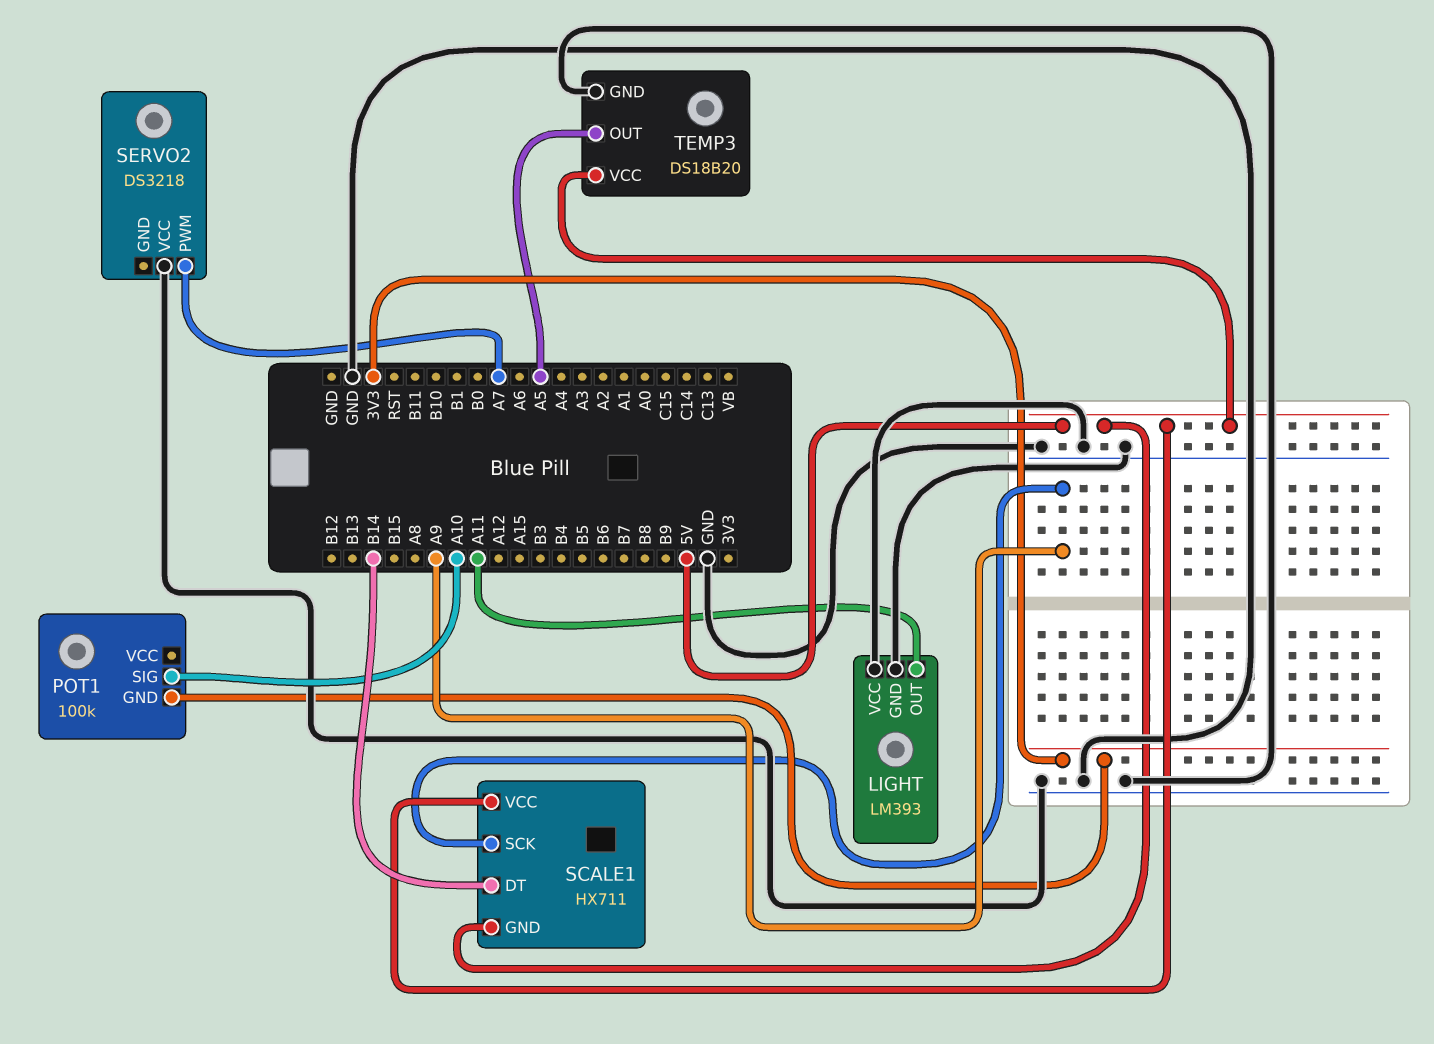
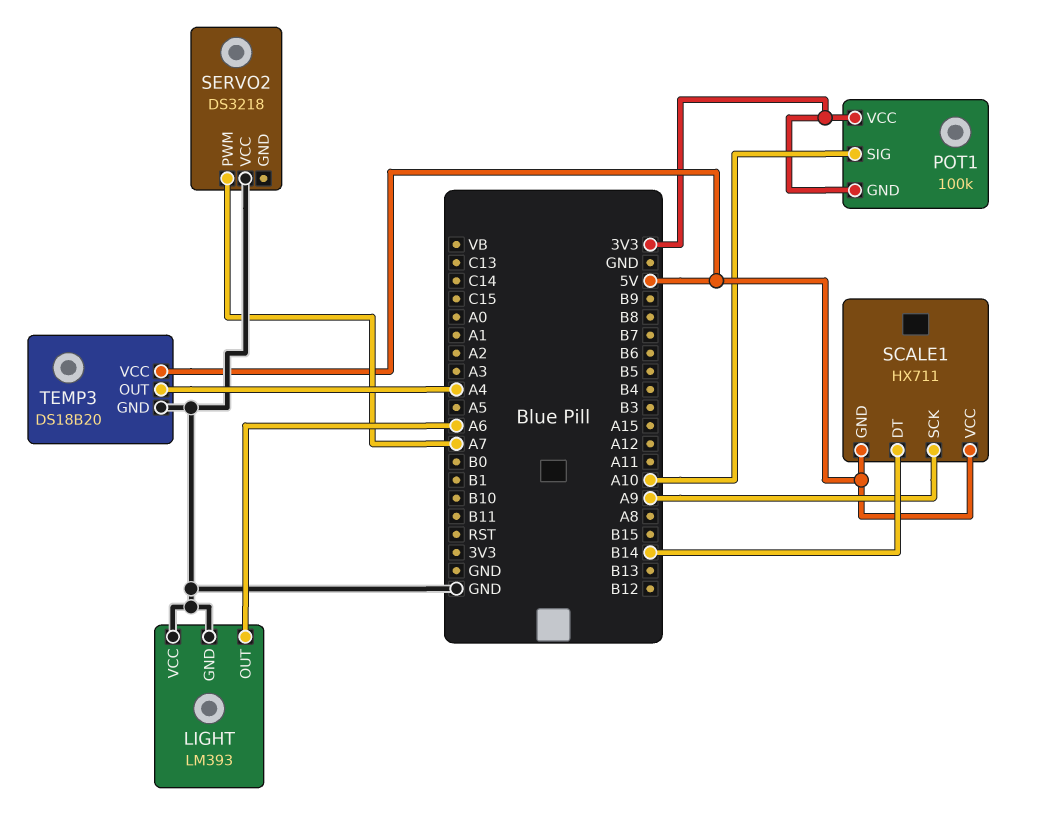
LIGHT pin OUT: A11 -> A6
POT1 pin VCC: none -> 3V3
TEMP3 pin OUT: A5 -> A4

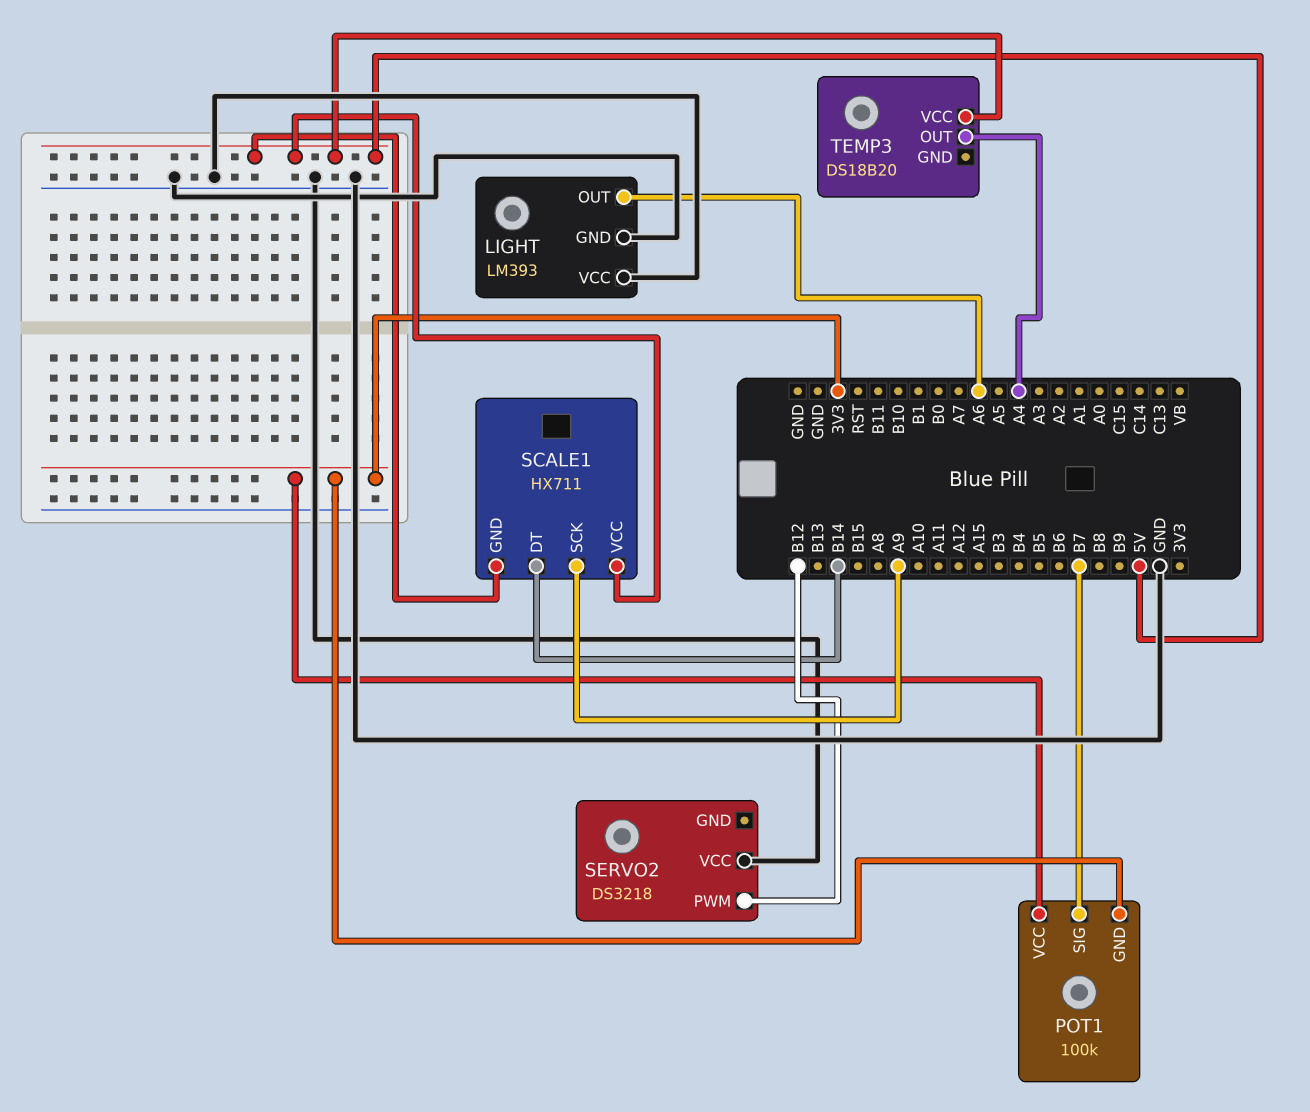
POT1 pin SIG: A10 -> B7
SERVO2 pin PWM: A7 -> B12
TEMP3 pin GND: GND -> none

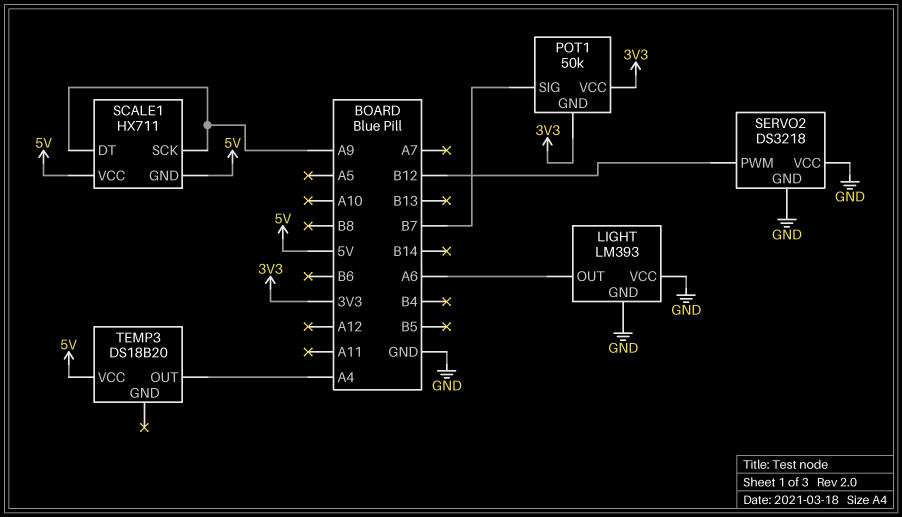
POT1: 100k -> 50k
SCALE1 pin DT: B14 -> A9
SERVO2 pin GND: none -> GND

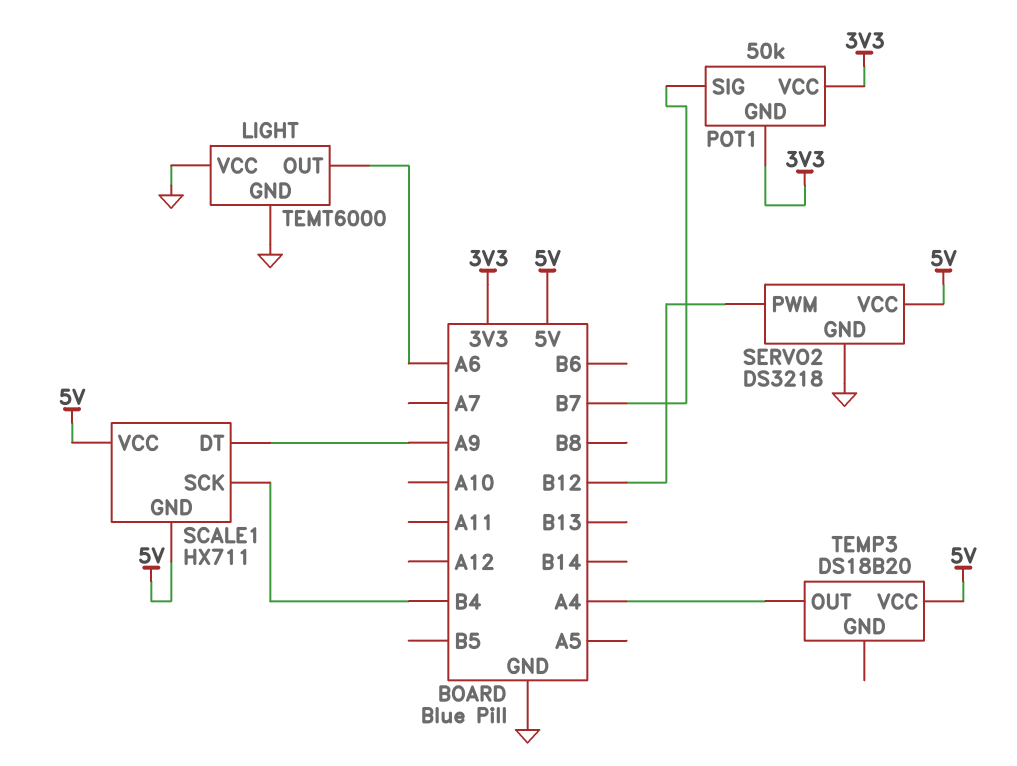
LIGHT: LM393 -> TEMT6000
SCALE1 pin SCK: A9 -> B4
SERVO2 pin VCC: GND -> 5V

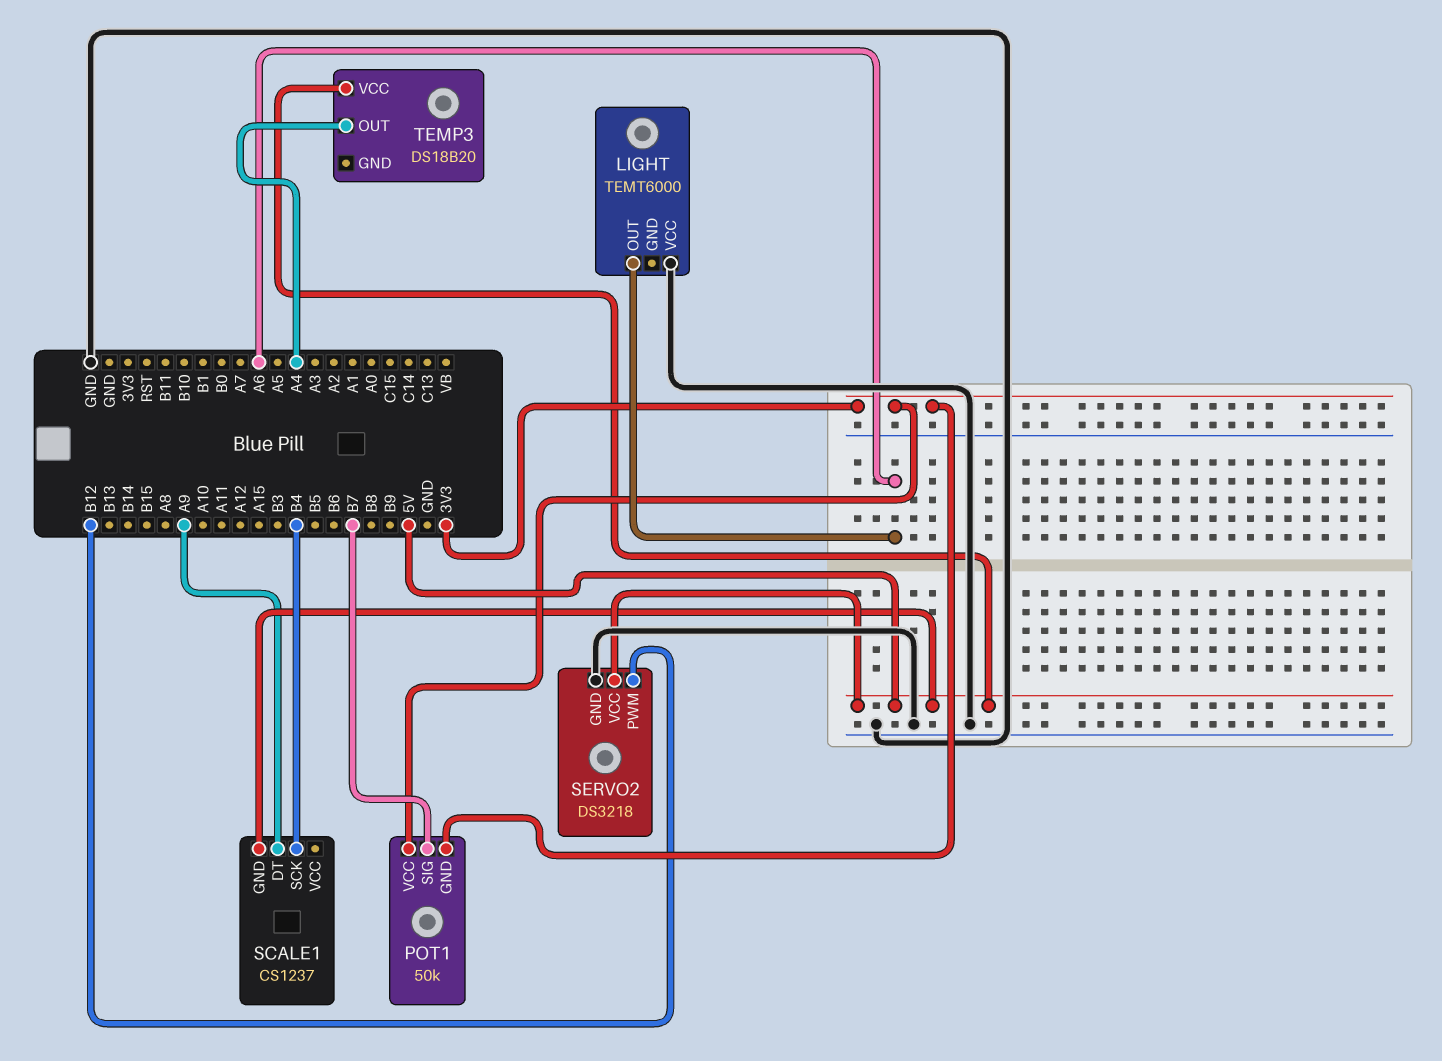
LIGHT pin GND: GND -> none
SCALE1: HX711 -> CS1237
SCALE1 pin VCC: 5V -> none

